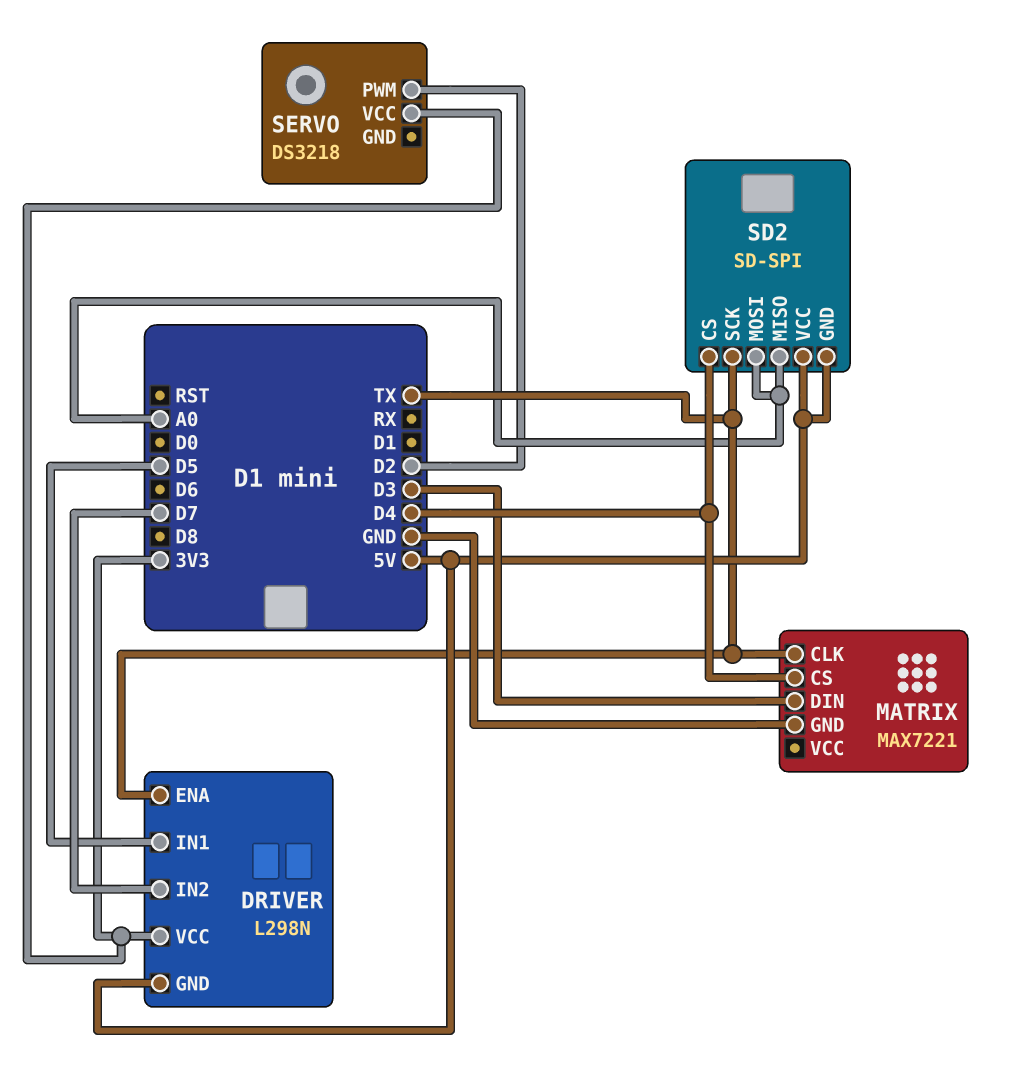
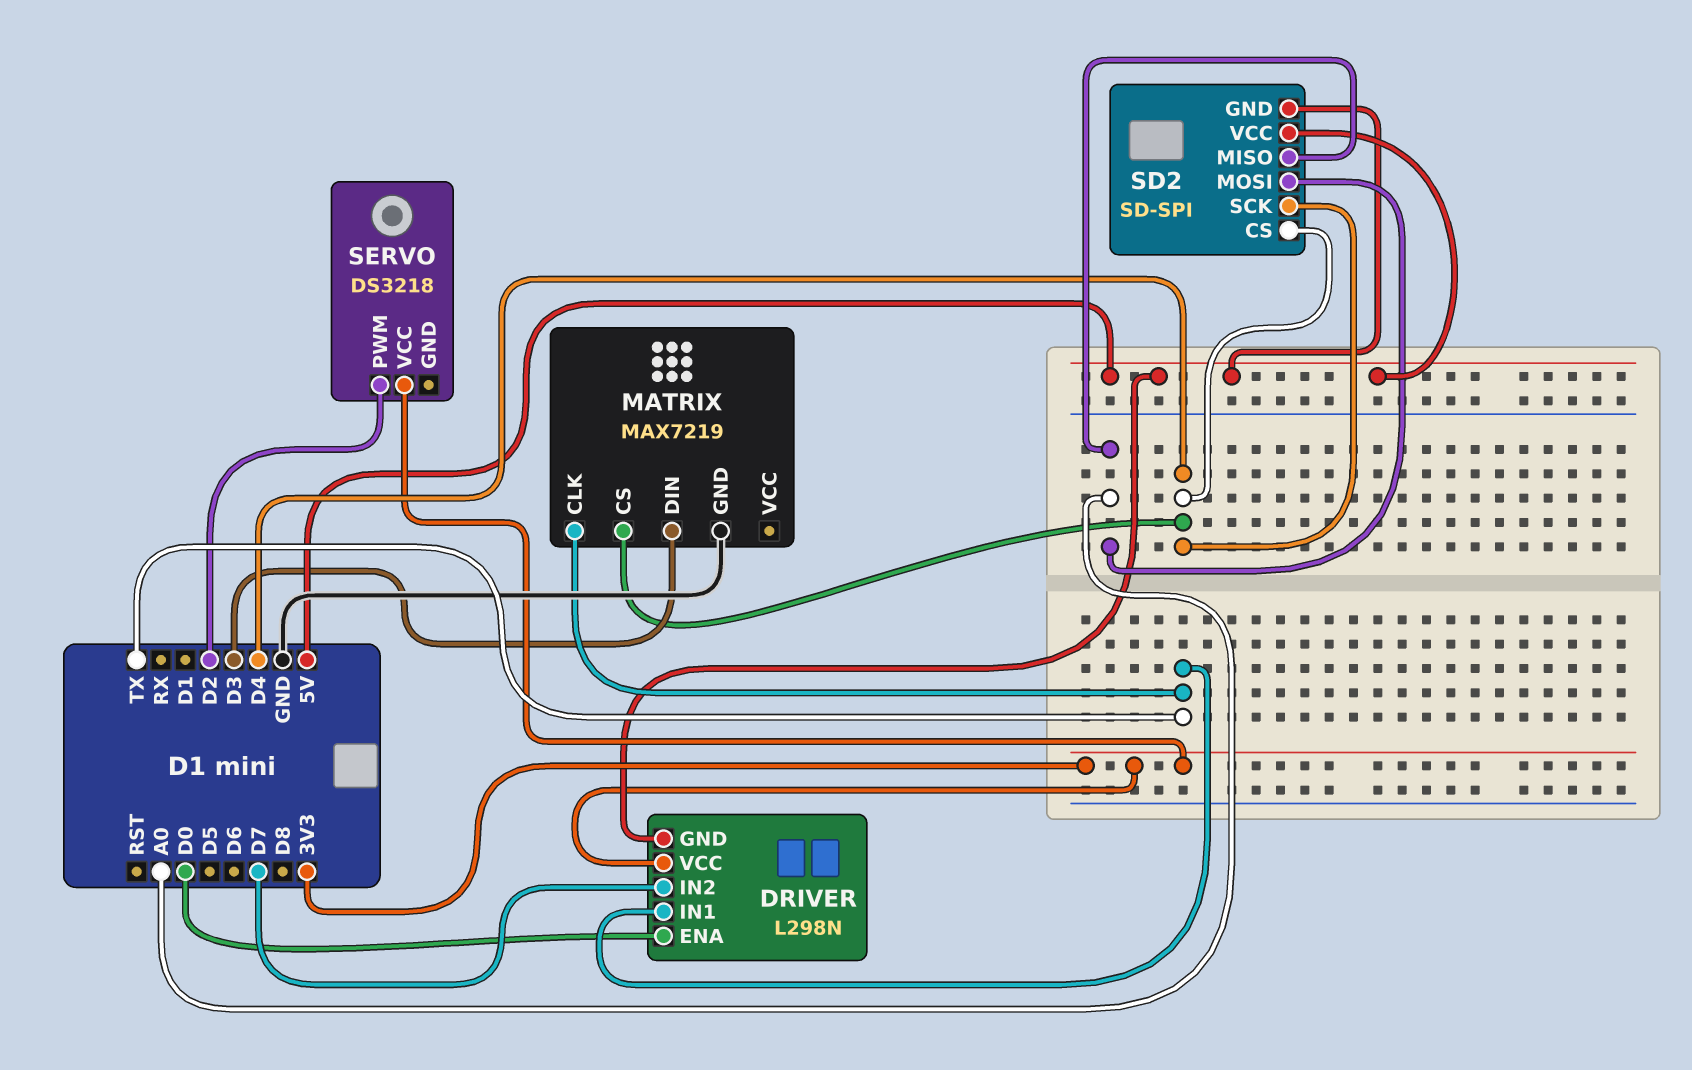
DRIVER pin ENA: TX -> D0
DRIVER pin IN1: D5 -> TX
MATRIX: MAX7221 -> MAX7219
SD2 pin SCK: TX -> D4

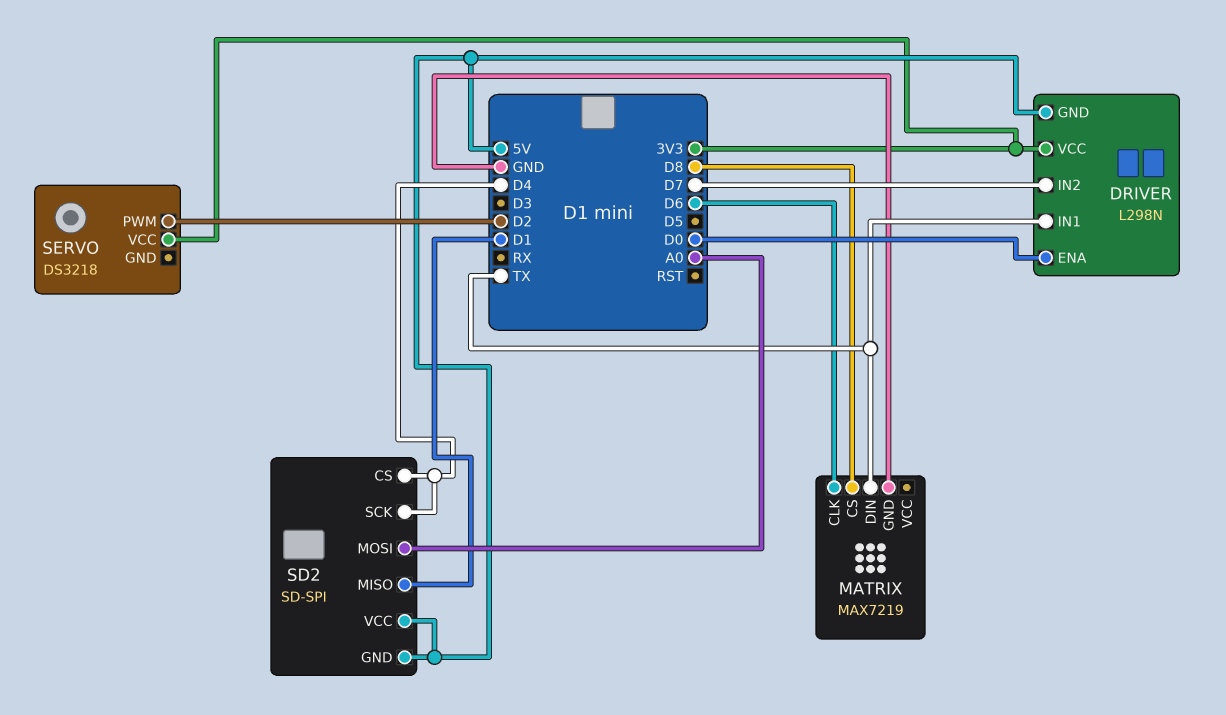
MATRIX pin CLK: TX -> D6
MATRIX pin CS: D4 -> D8
MATRIX pin DIN: D3 -> TX
SD2 pin MISO: A0 -> D1

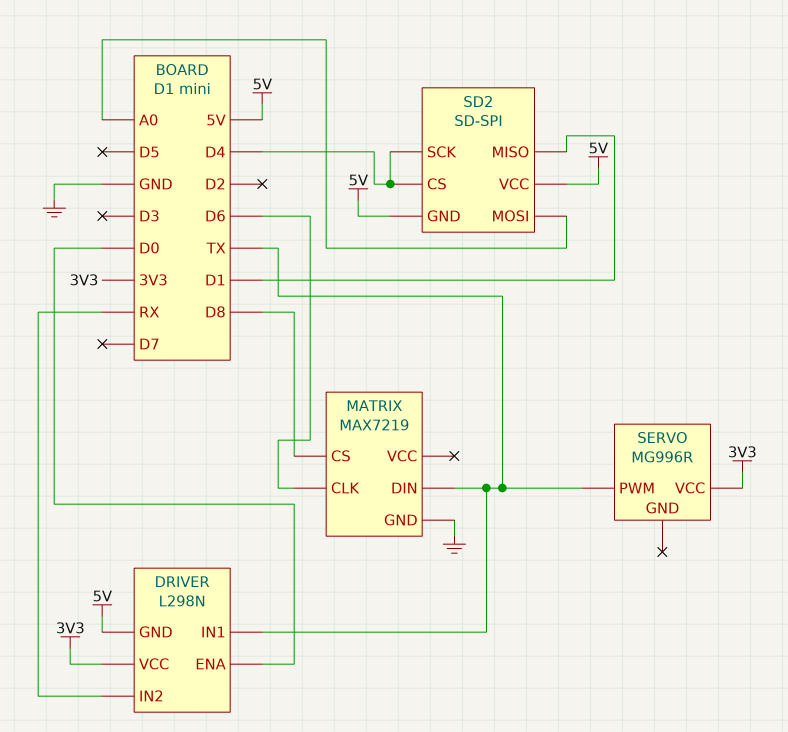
DRIVER pin IN2: D7 -> RX
SERVO: DS3218 -> MG996R
SERVO pin PWM: D2 -> TX

